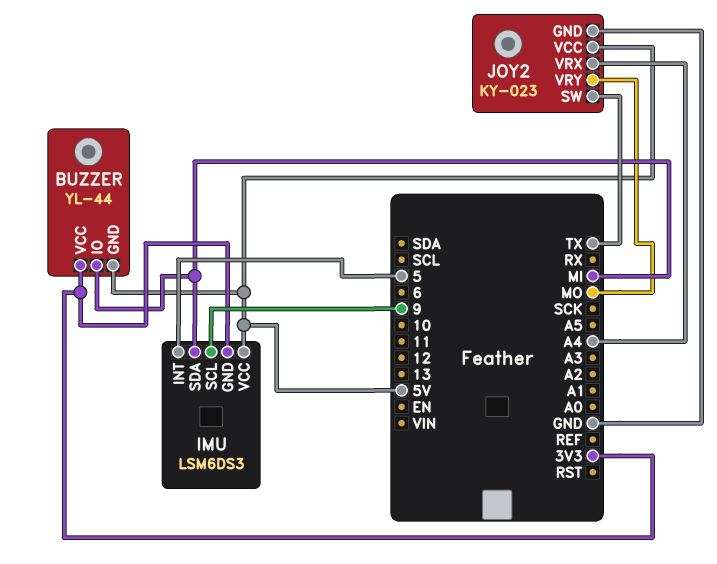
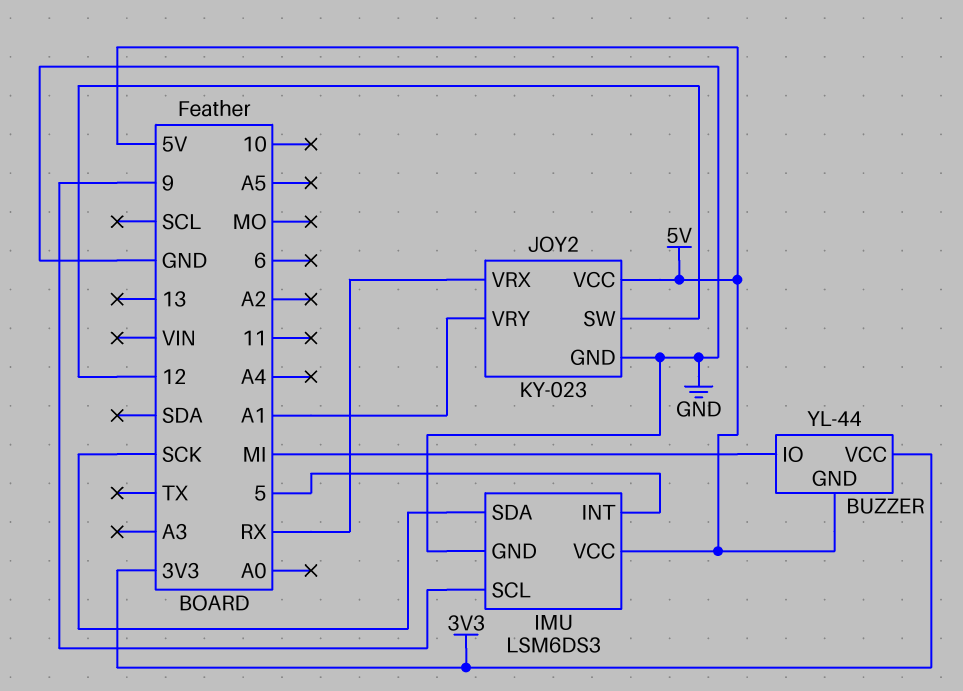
IMU pin GND: 3V3 -> GND
IMU pin SDA: MI -> SCK
JOY2 pin SW: TX -> 12
JOY2 pin VRX: A4 -> RX
JOY2 pin VRY: MO -> A1

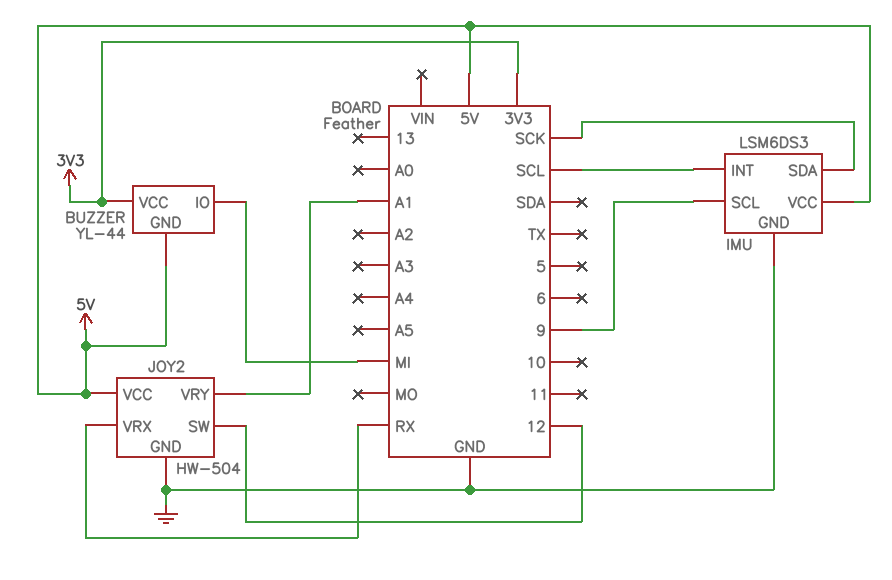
IMU pin INT: 5 -> SCL
JOY2: KY-023 -> HW-504

